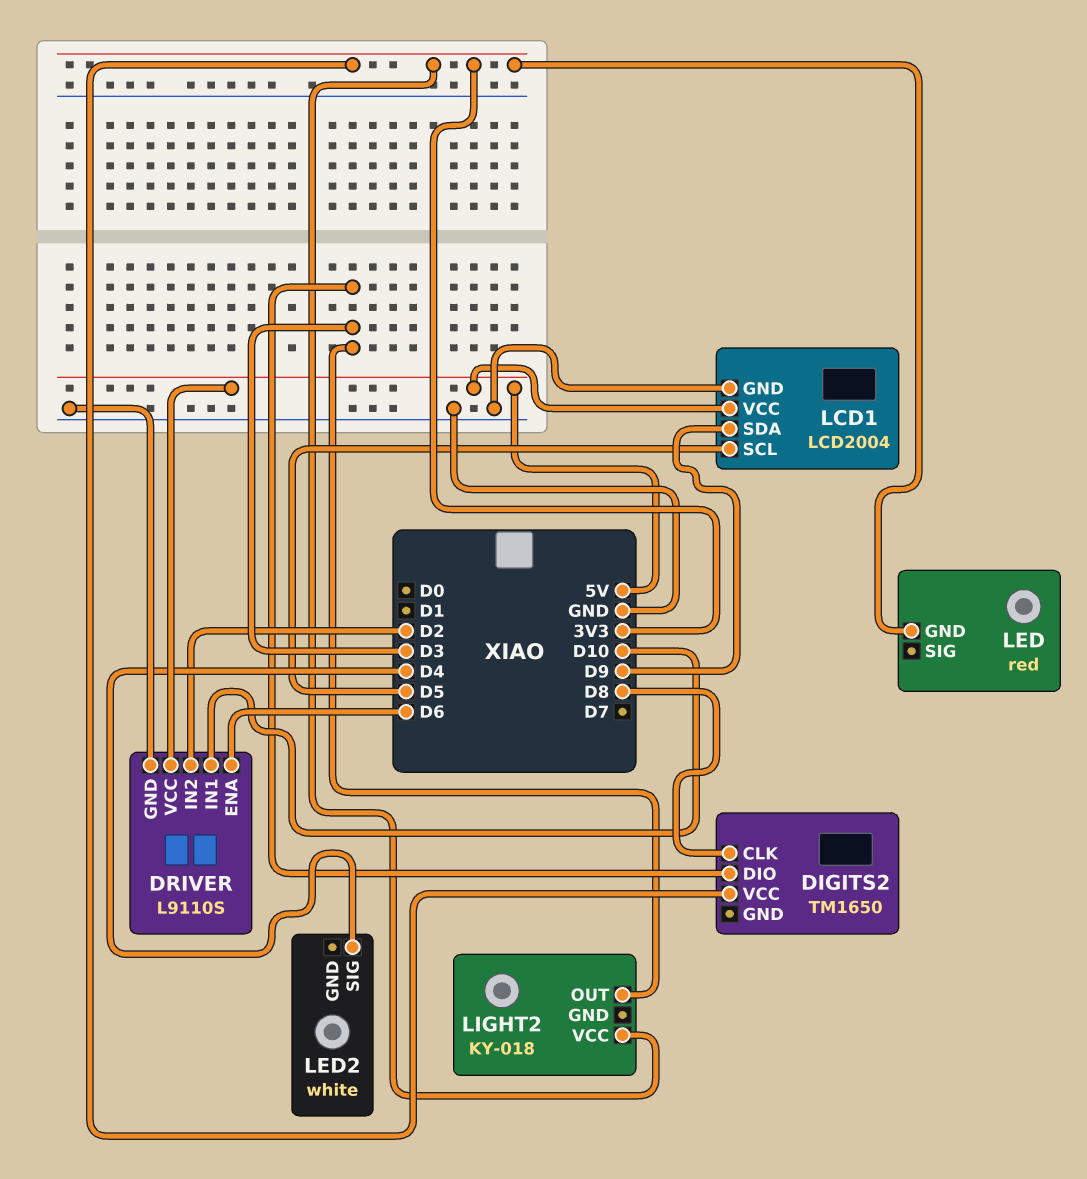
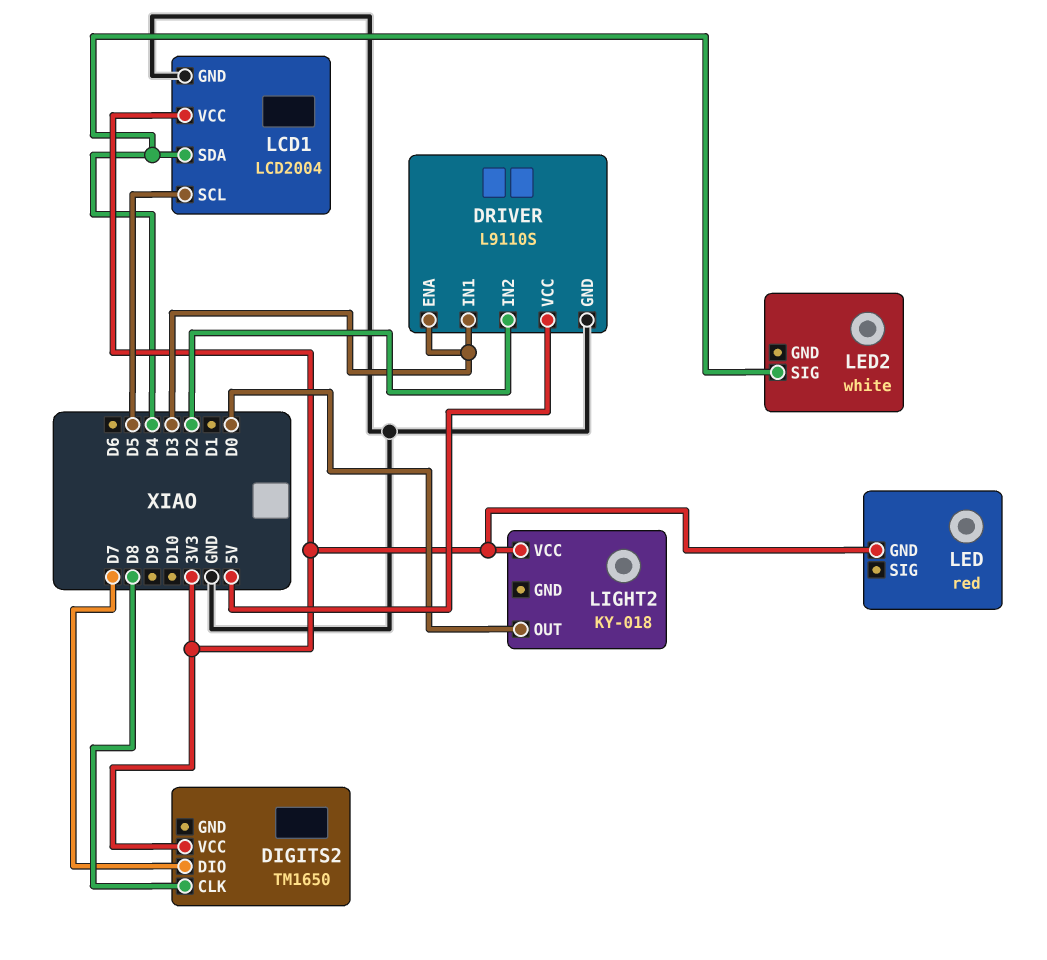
DIGITS2 pin DIO: D3 -> D7
DRIVER pin ENA: D6 -> D3
DRIVER pin IN1: D10 -> D3
LCD1 pin SDA: D9 -> D4
LCD1 pin VCC: 5V -> 3V3
LIGHT2 pin OUT: D3 -> D0

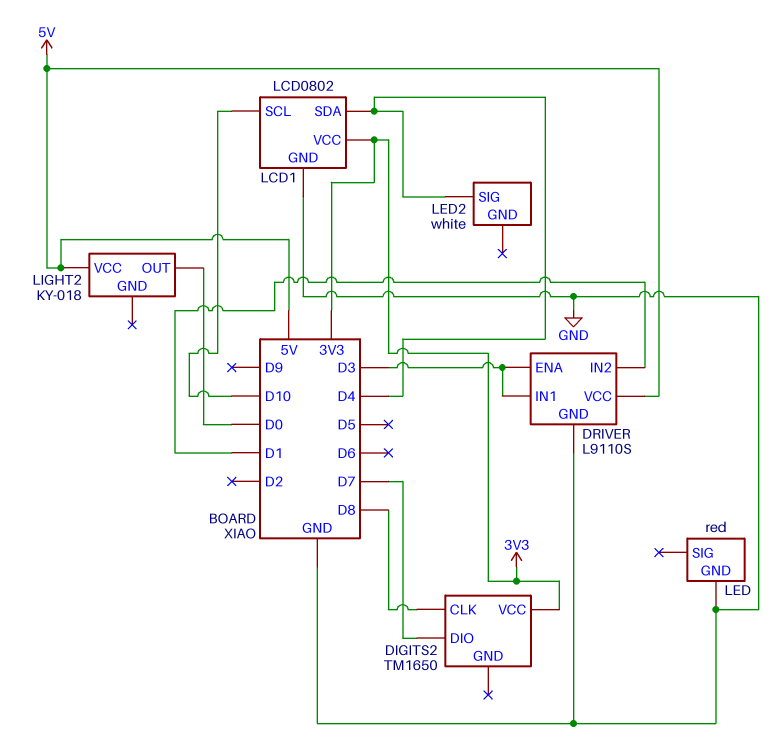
DRIVER pin IN2: D2 -> D1
LCD1: LCD2004 -> LCD0802
LCD1 pin SCL: D5 -> D10
LED pin GND: 3V3 -> GND
LIGHT2 pin VCC: 3V3 -> 5V

